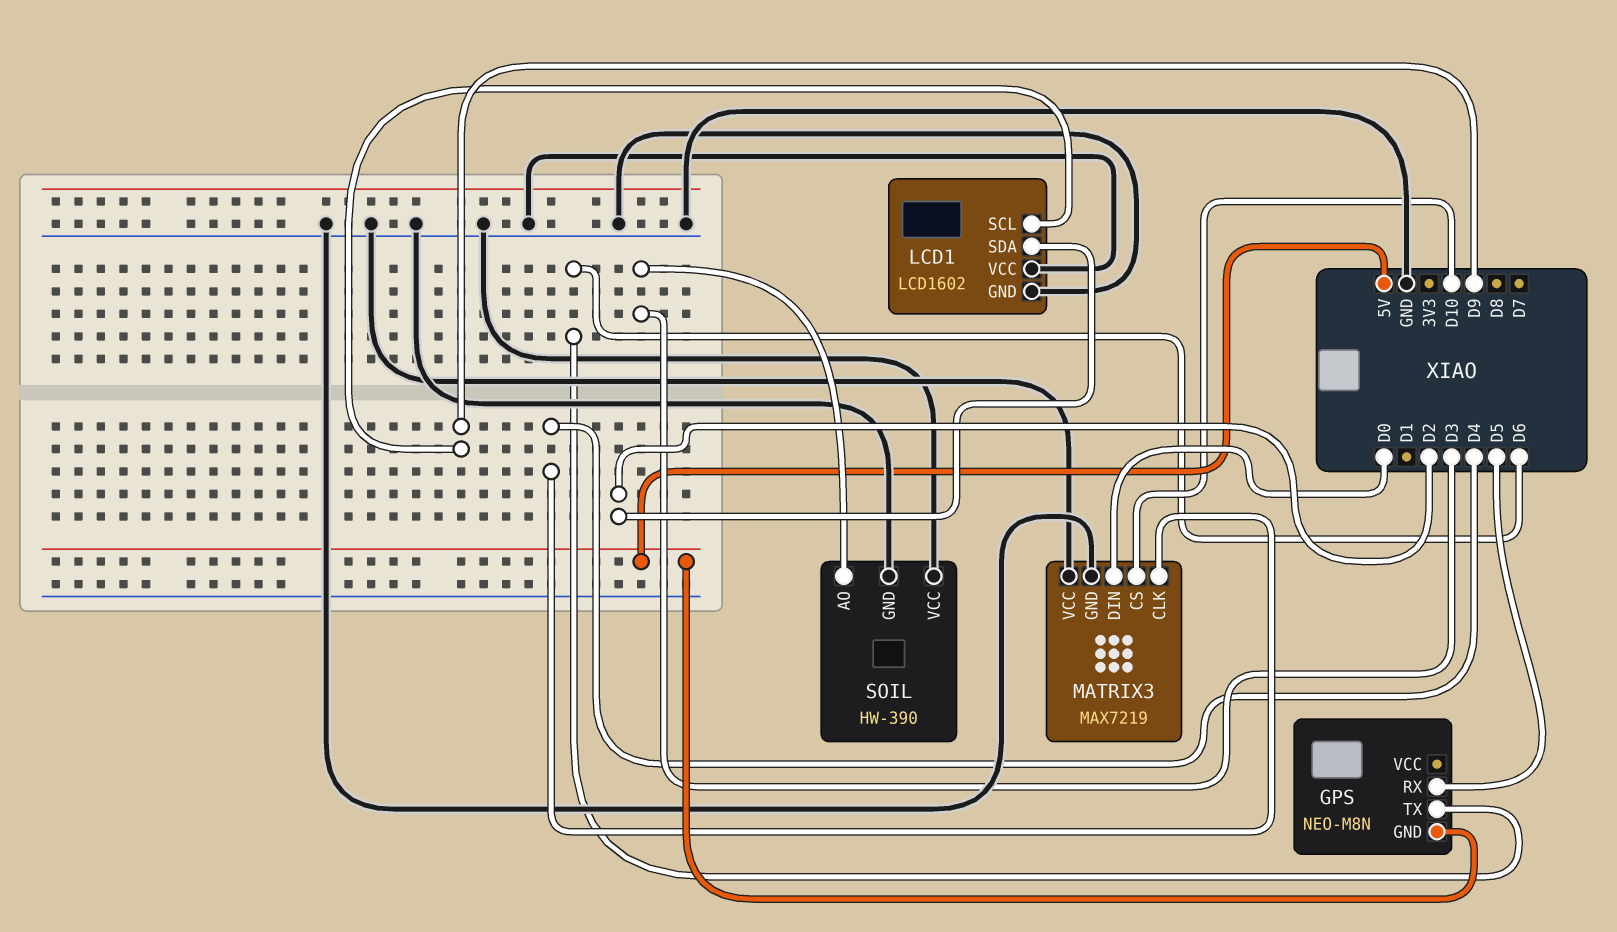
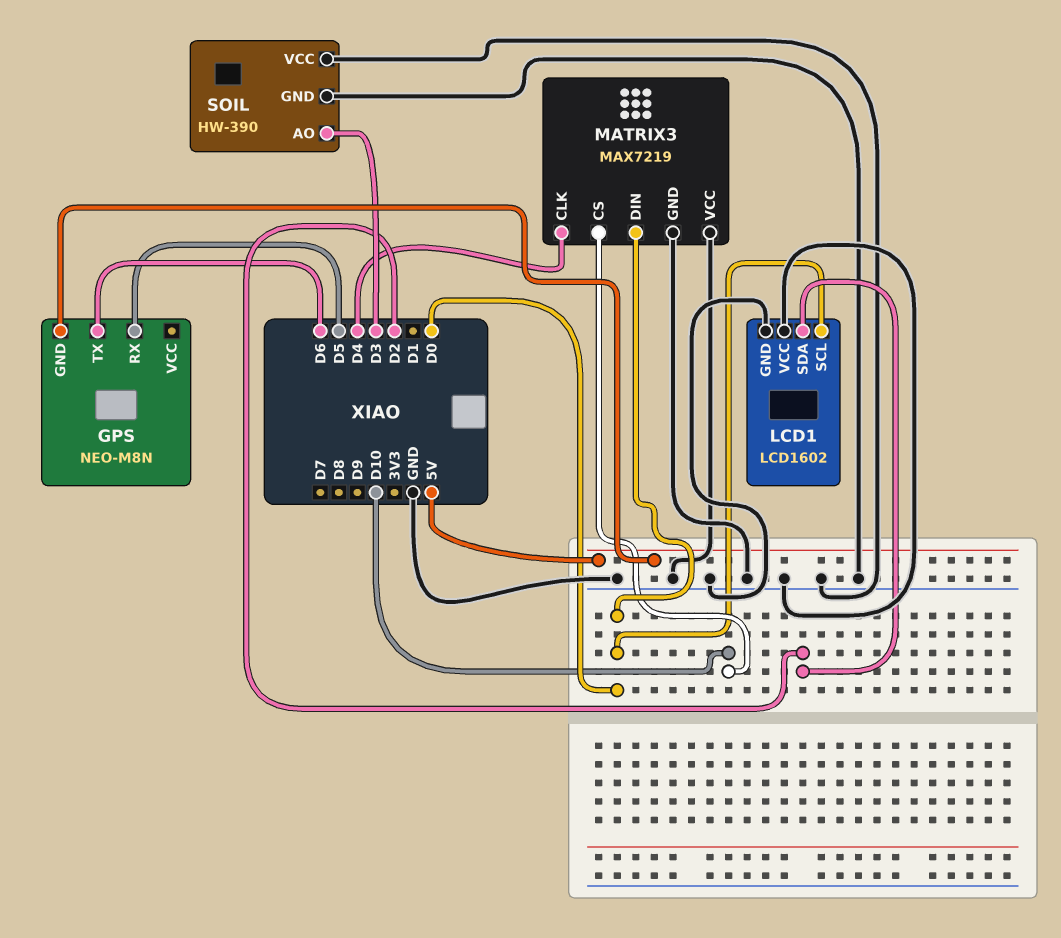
LCD1 pin SCL: D9 -> D0

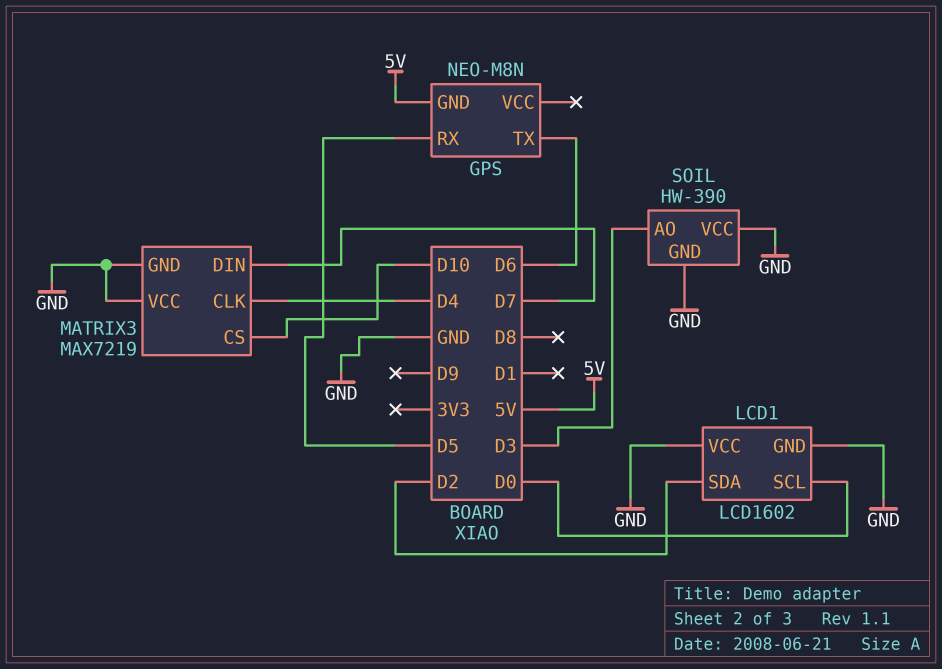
MATRIX3 pin DIN: D0 -> D7

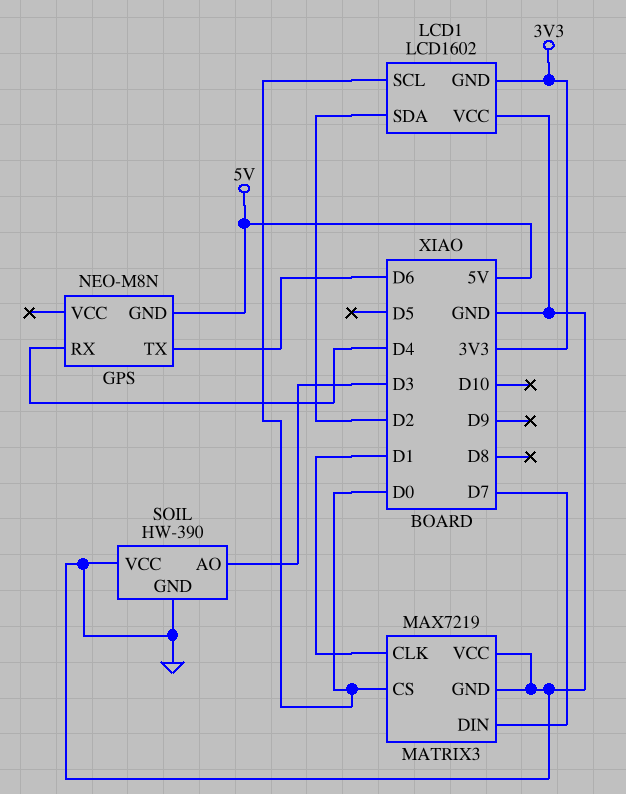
GPS pin RX: D5 -> D4
LCD1 pin GND: GND -> 3V3
MATRIX3 pin CLK: D4 -> D1
MATRIX3 pin CS: D10 -> D0

